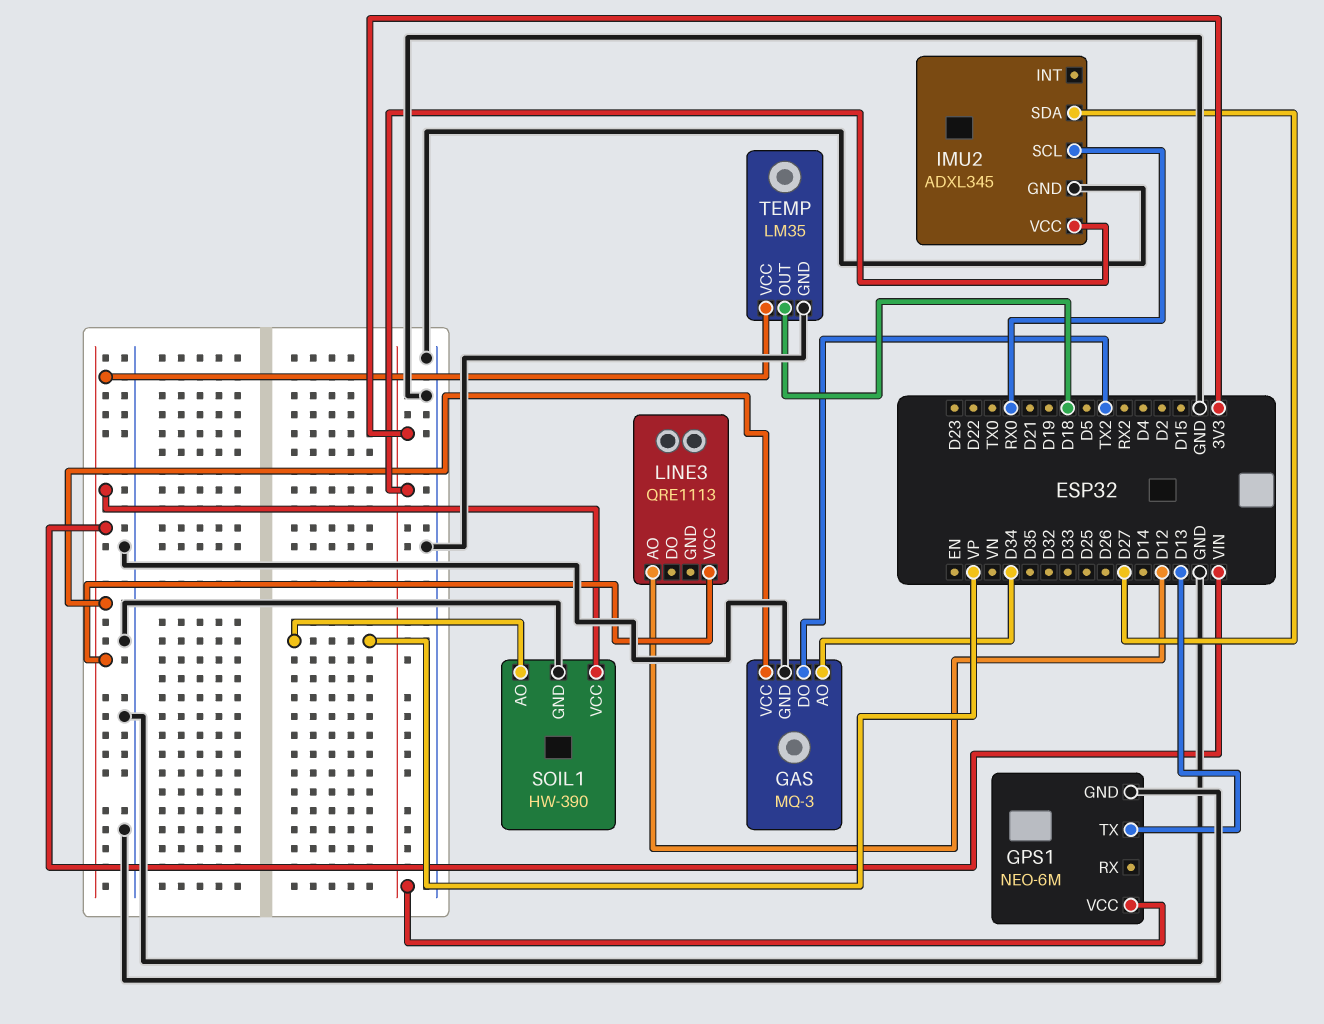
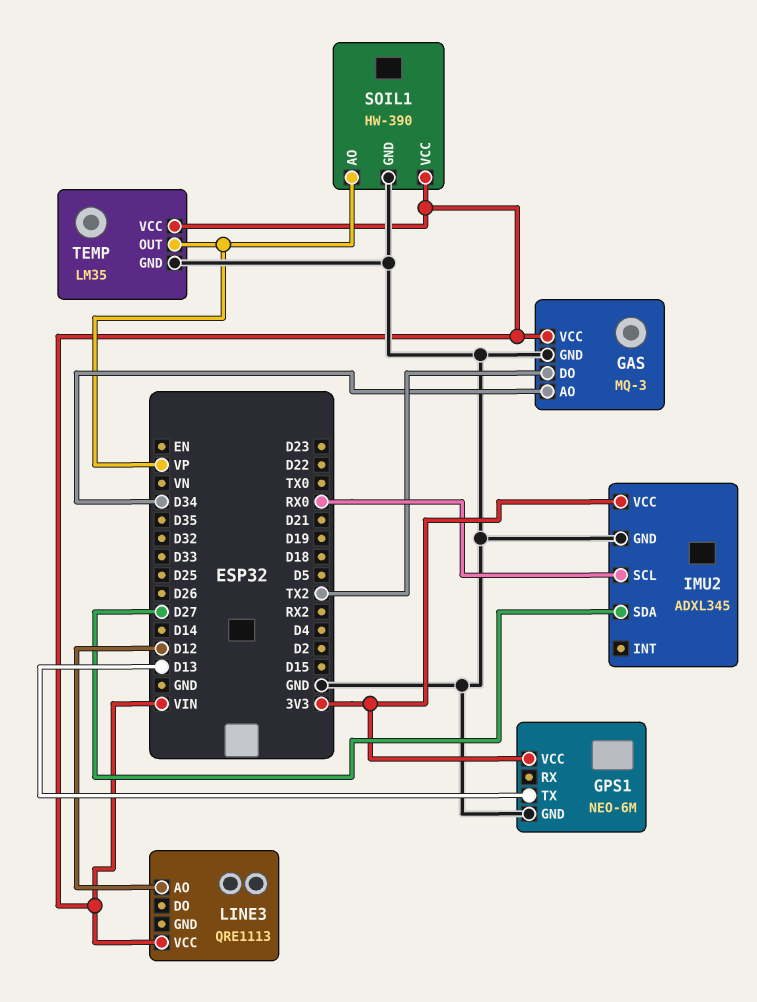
TEMP pin OUT: D18 -> VP

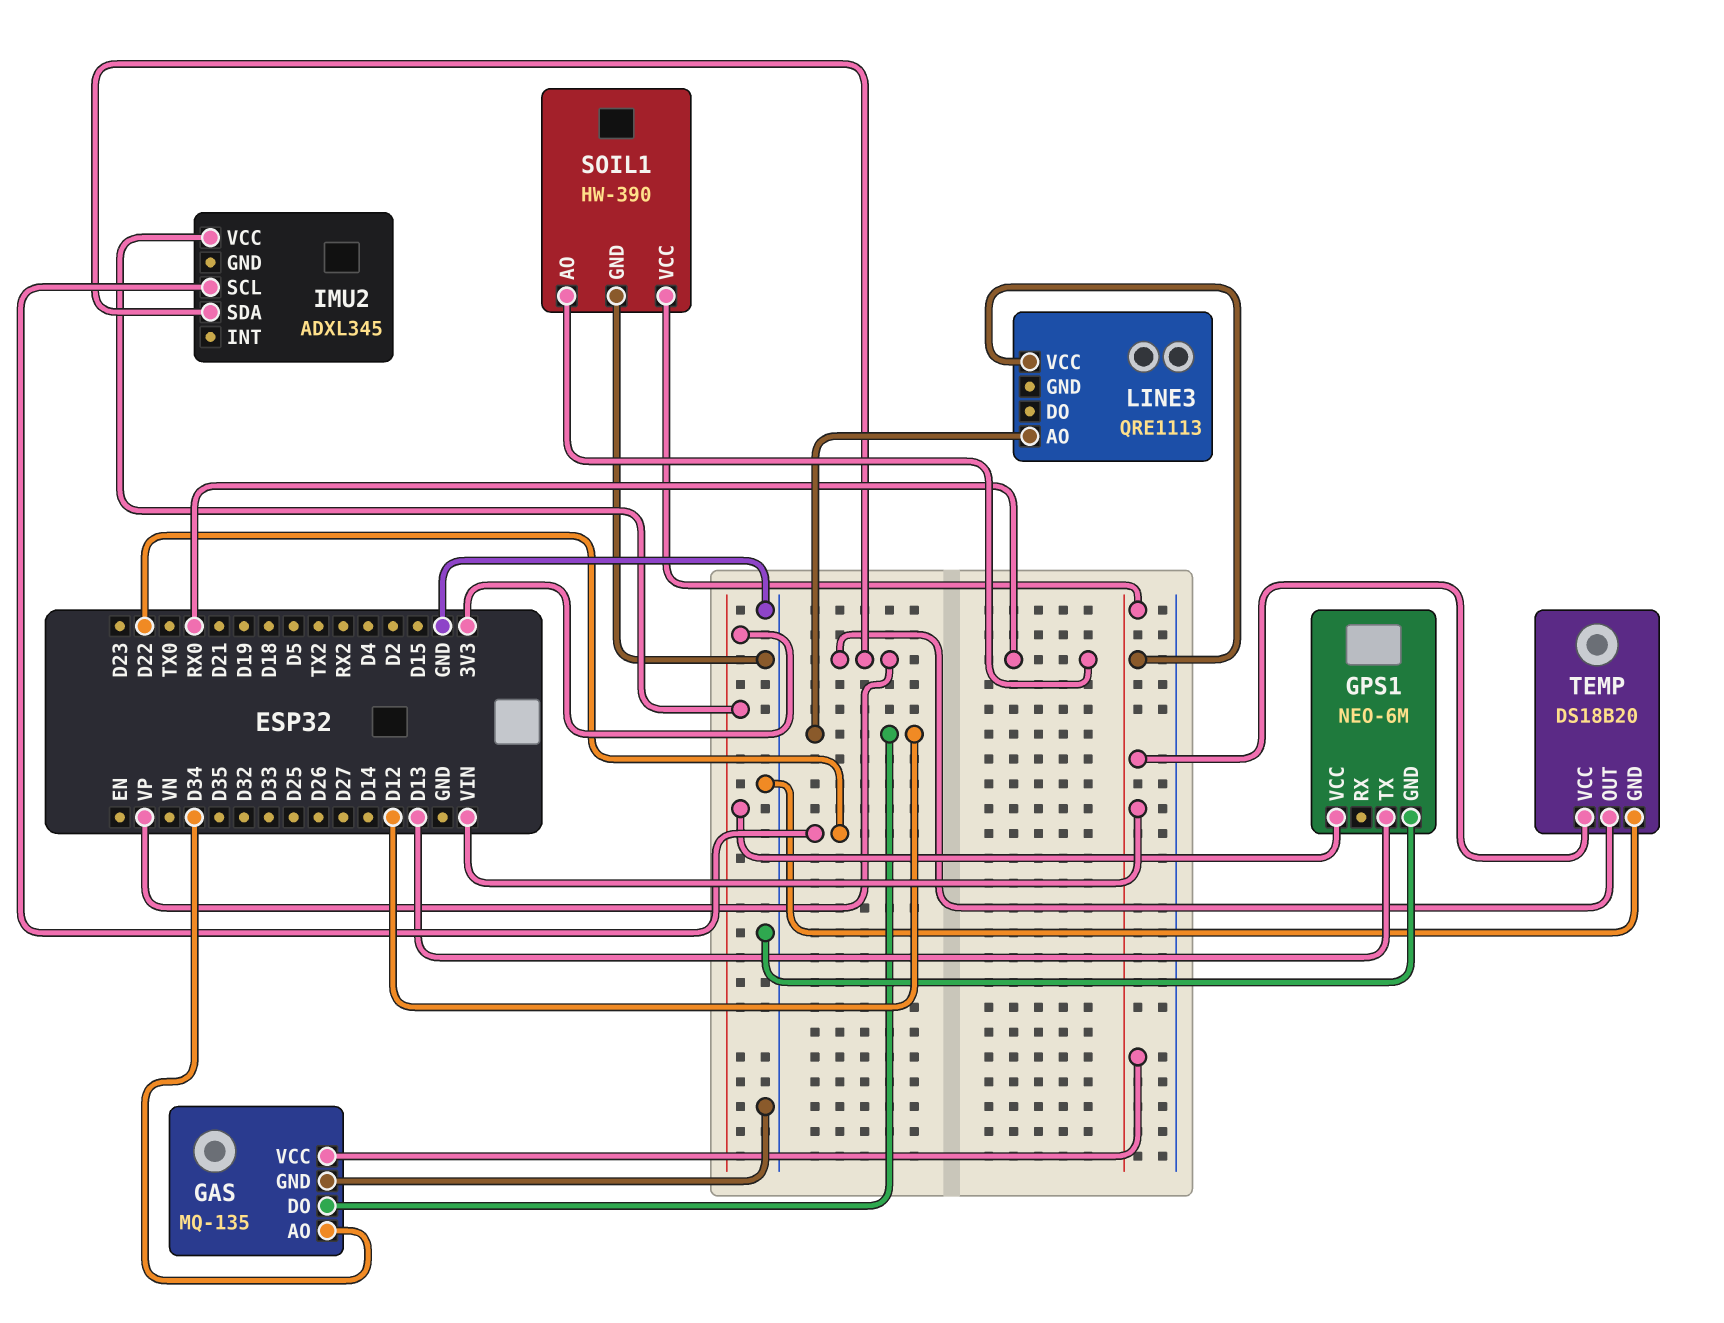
GAS: MQ-3 -> MQ-135
GAS pin DO: TX2 -> D12
IMU2 pin GND: GND -> none
IMU2 pin SCL: RX0 -> D22
IMU2 pin SDA: D27 -> VP
SOIL1 pin AO: VP -> RX0
TEMP: LM35 -> DS18B20

